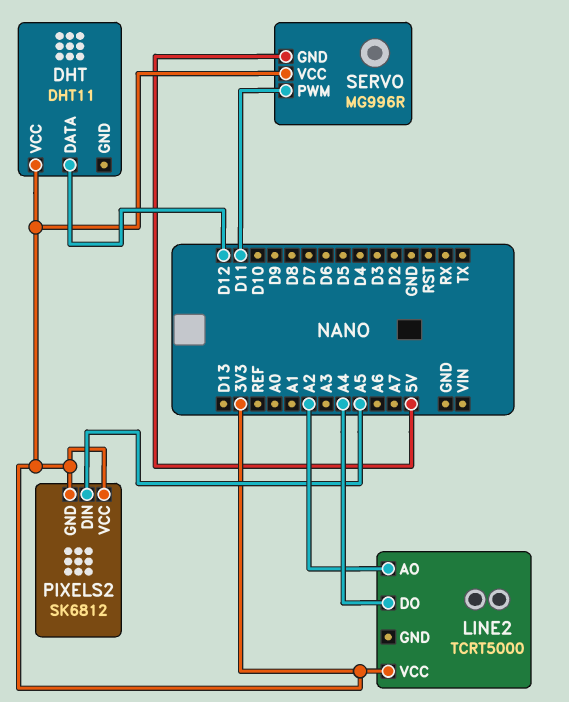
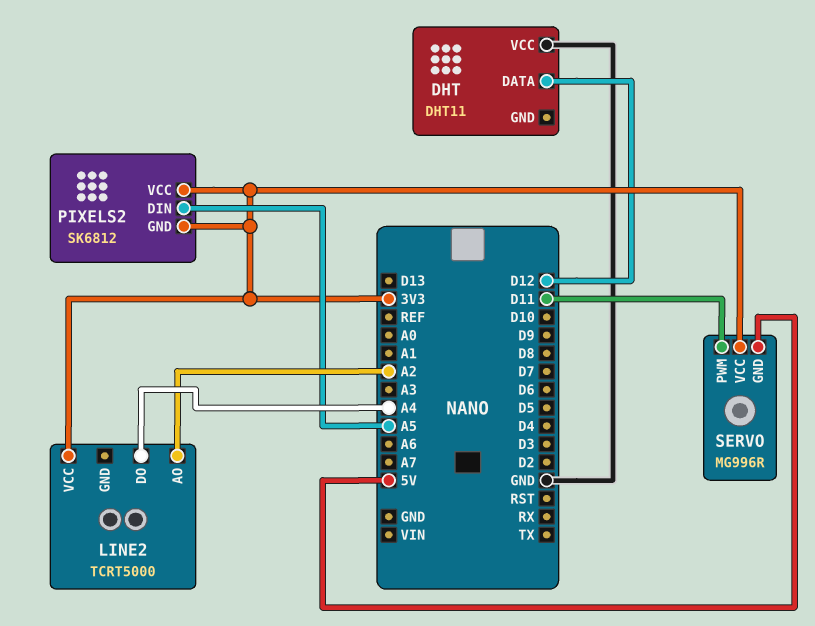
DHT pin VCC: 3V3 -> GND

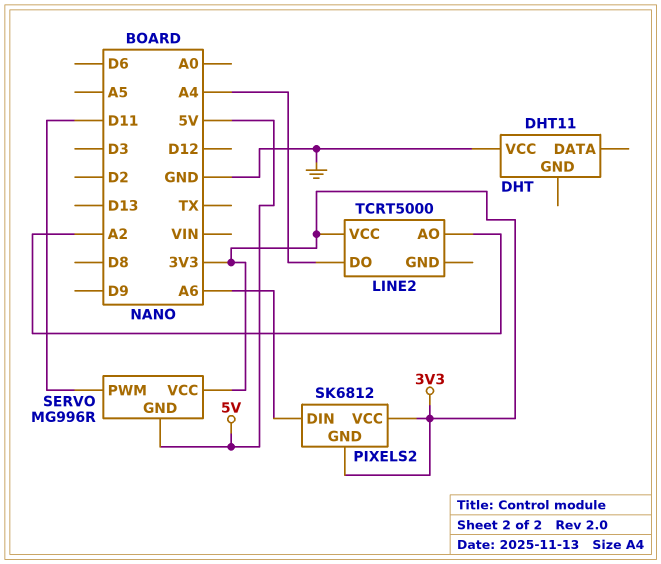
DHT pin DATA: D12 -> none
PIXELS2 pin DIN: A5 -> A6

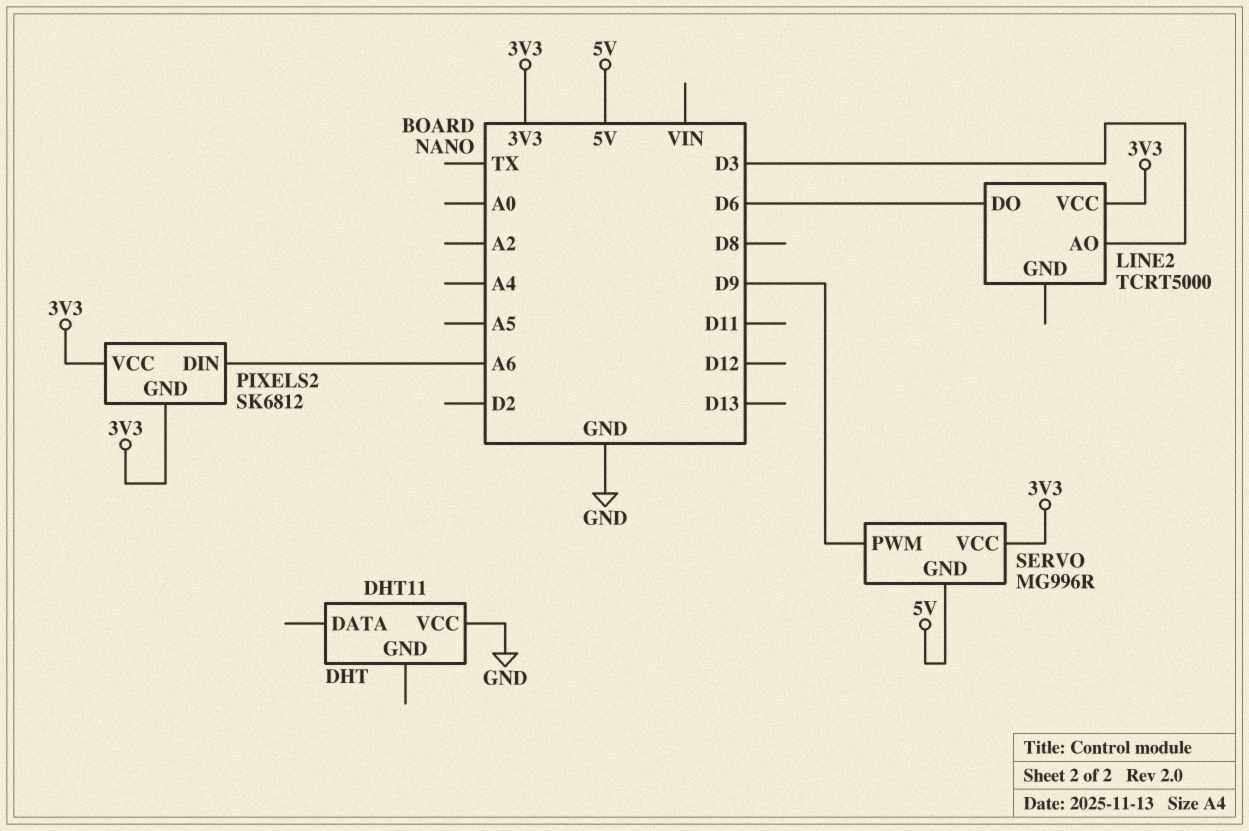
LINE2 pin AO: A2 -> D3
LINE2 pin DO: A4 -> D6
SERVO pin PWM: D11 -> D9

